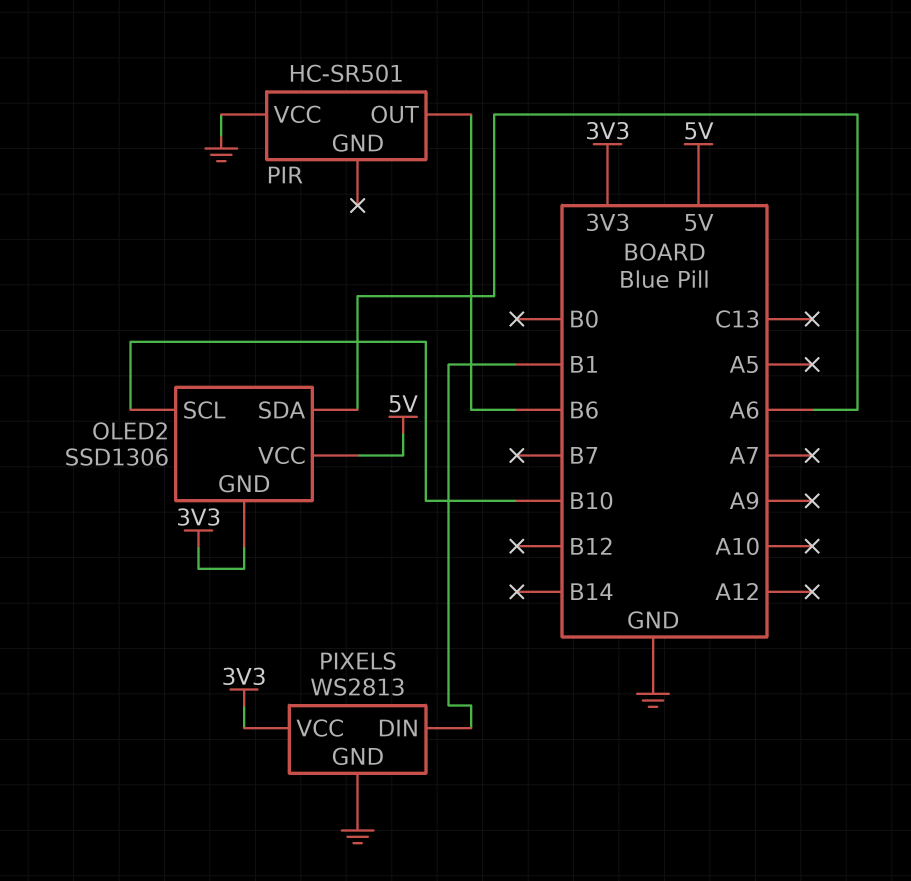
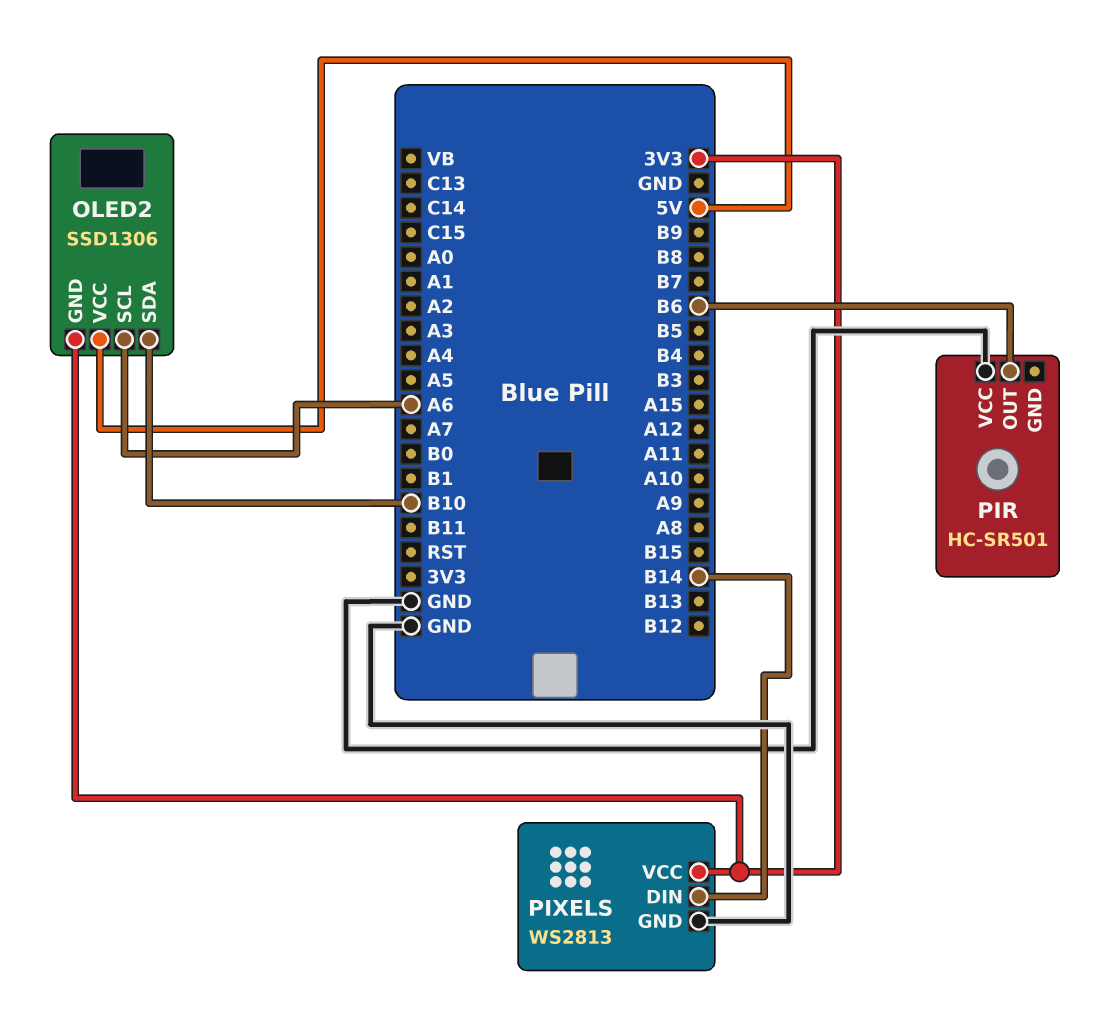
OLED2 pin SCL: B10 -> A6
OLED2 pin SDA: A6 -> B10
PIXELS pin DIN: B1 -> B14

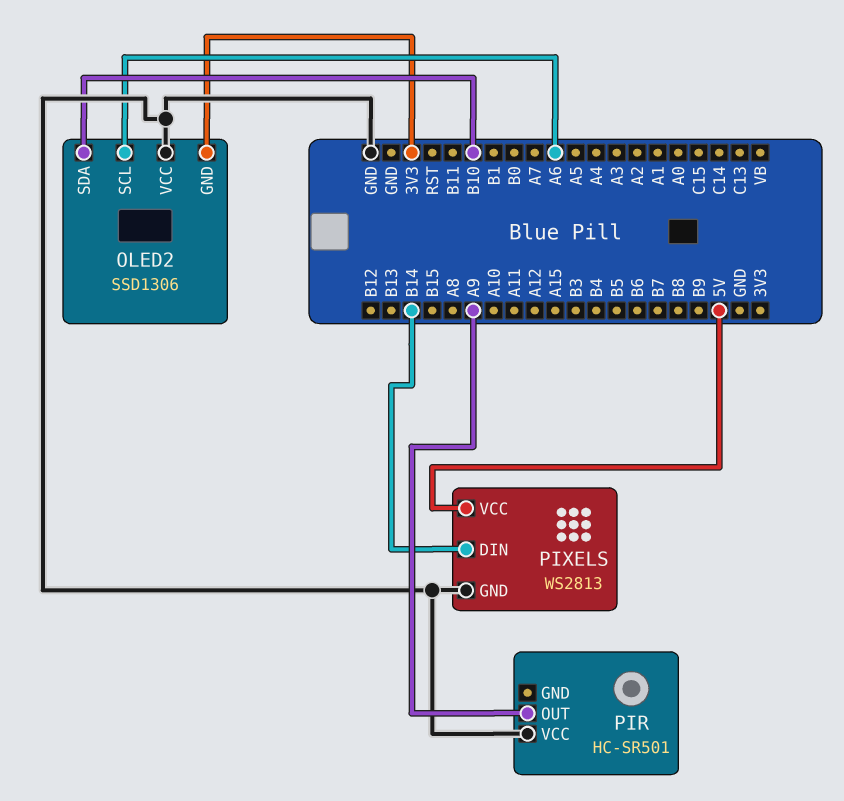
OLED2 pin VCC: 5V -> GND
PIR pin OUT: B6 -> A9
PIXELS pin VCC: 3V3 -> 5V

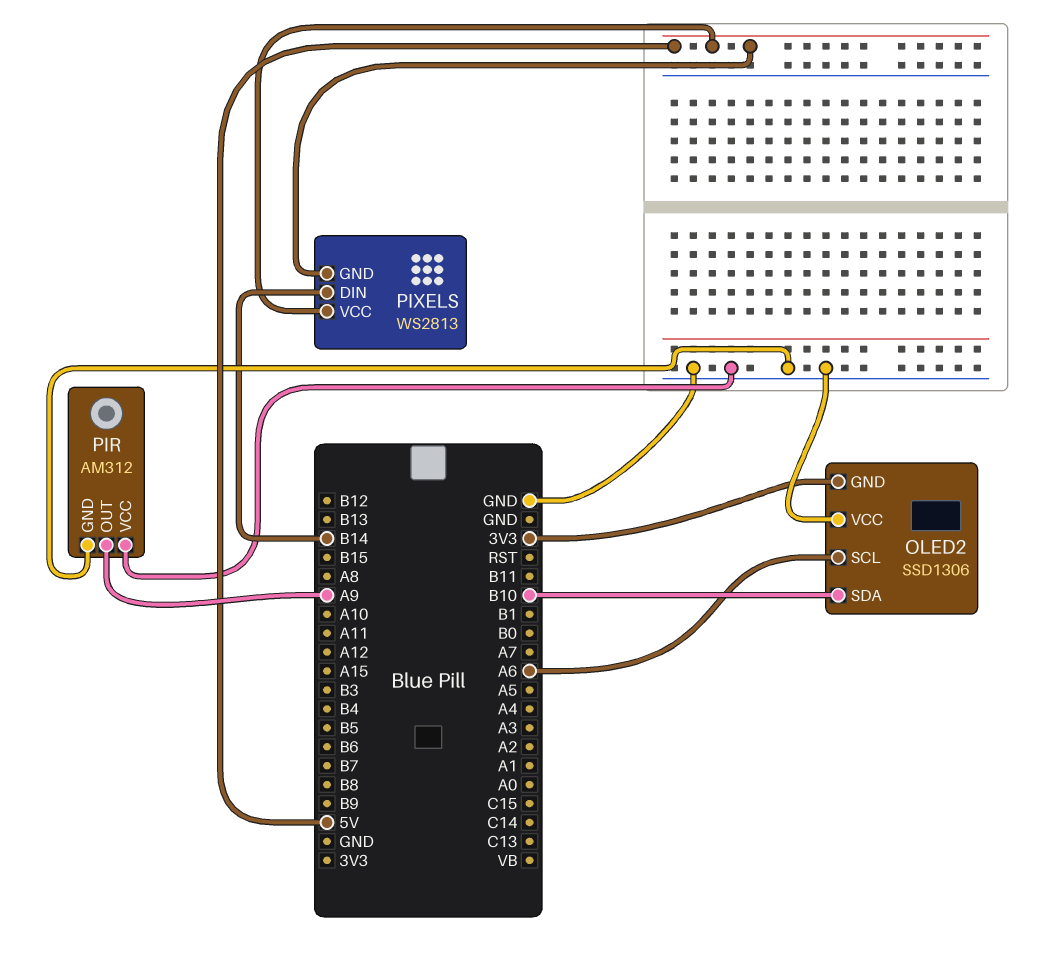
PIR: HC-SR501 -> AM312
PIR pin GND: none -> GND
PIXELS pin GND: GND -> 5V

